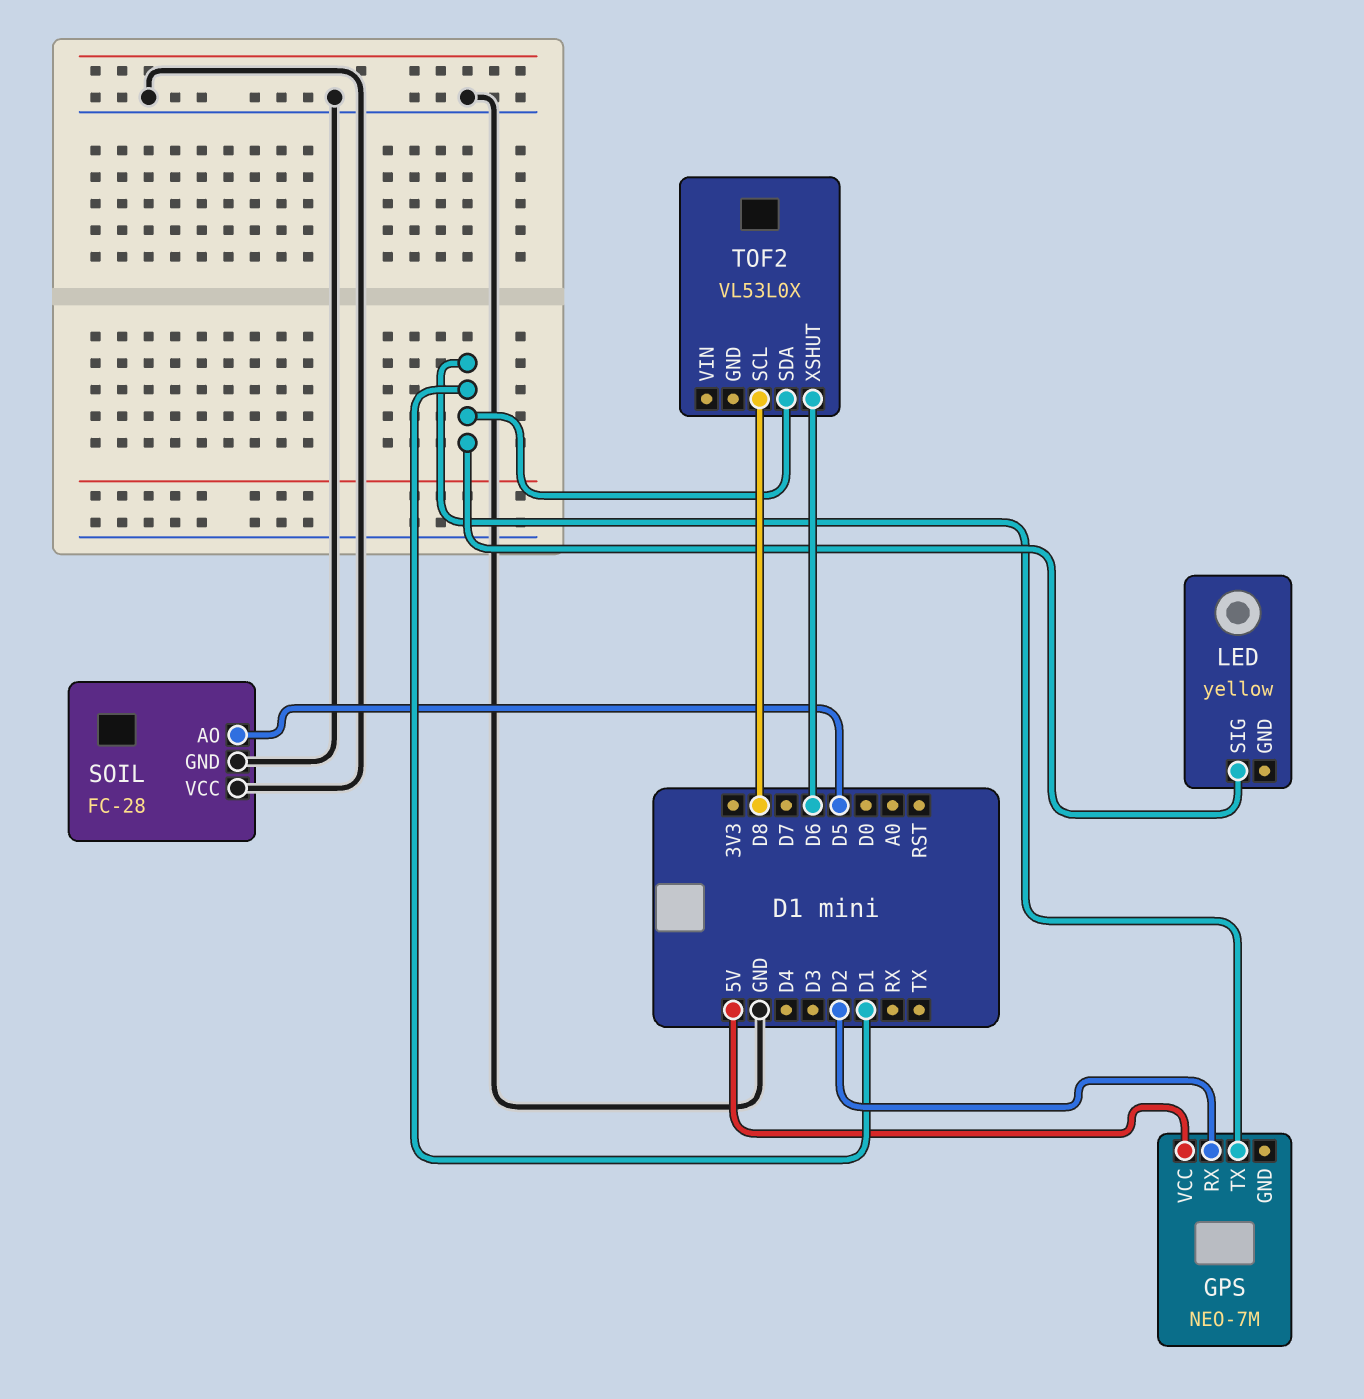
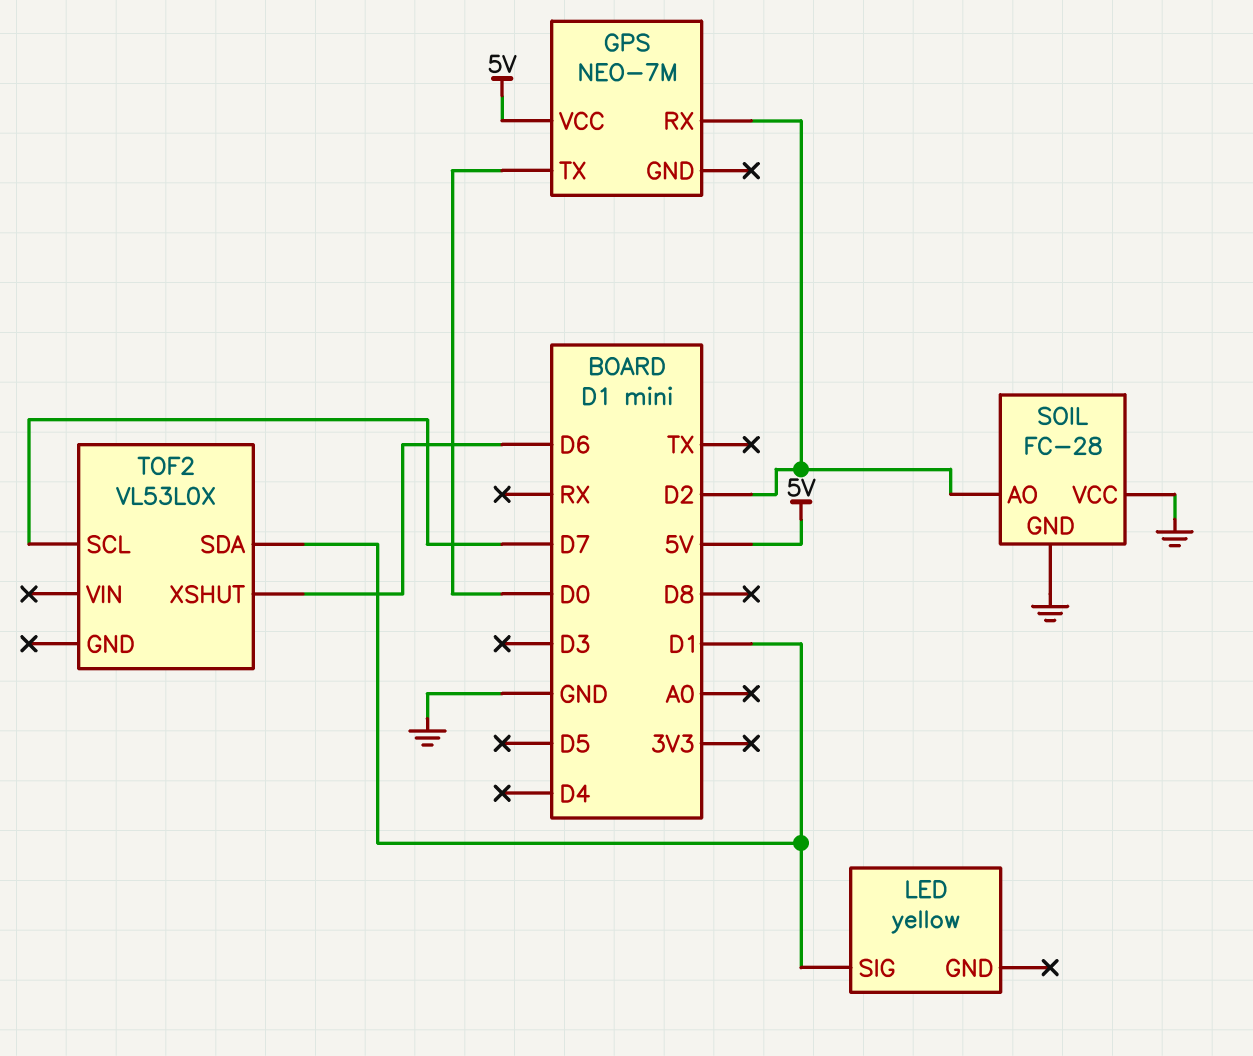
GPS pin TX: D1 -> D0
SOIL pin AO: D5 -> D2
TOF2 pin SCL: D8 -> D7

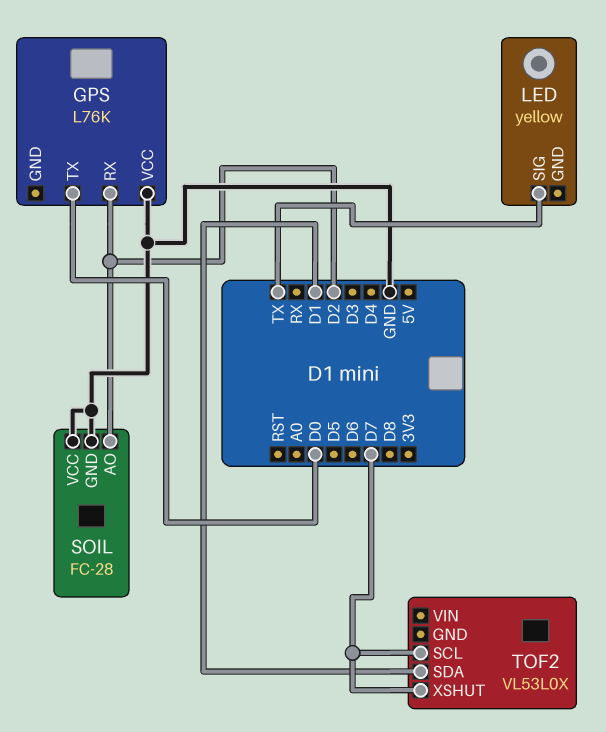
GPS: NEO-7M -> L76K
GPS pin VCC: 5V -> GND
LED pin SIG: D1 -> TX
TOF2 pin XSHUT: D6 -> D7

